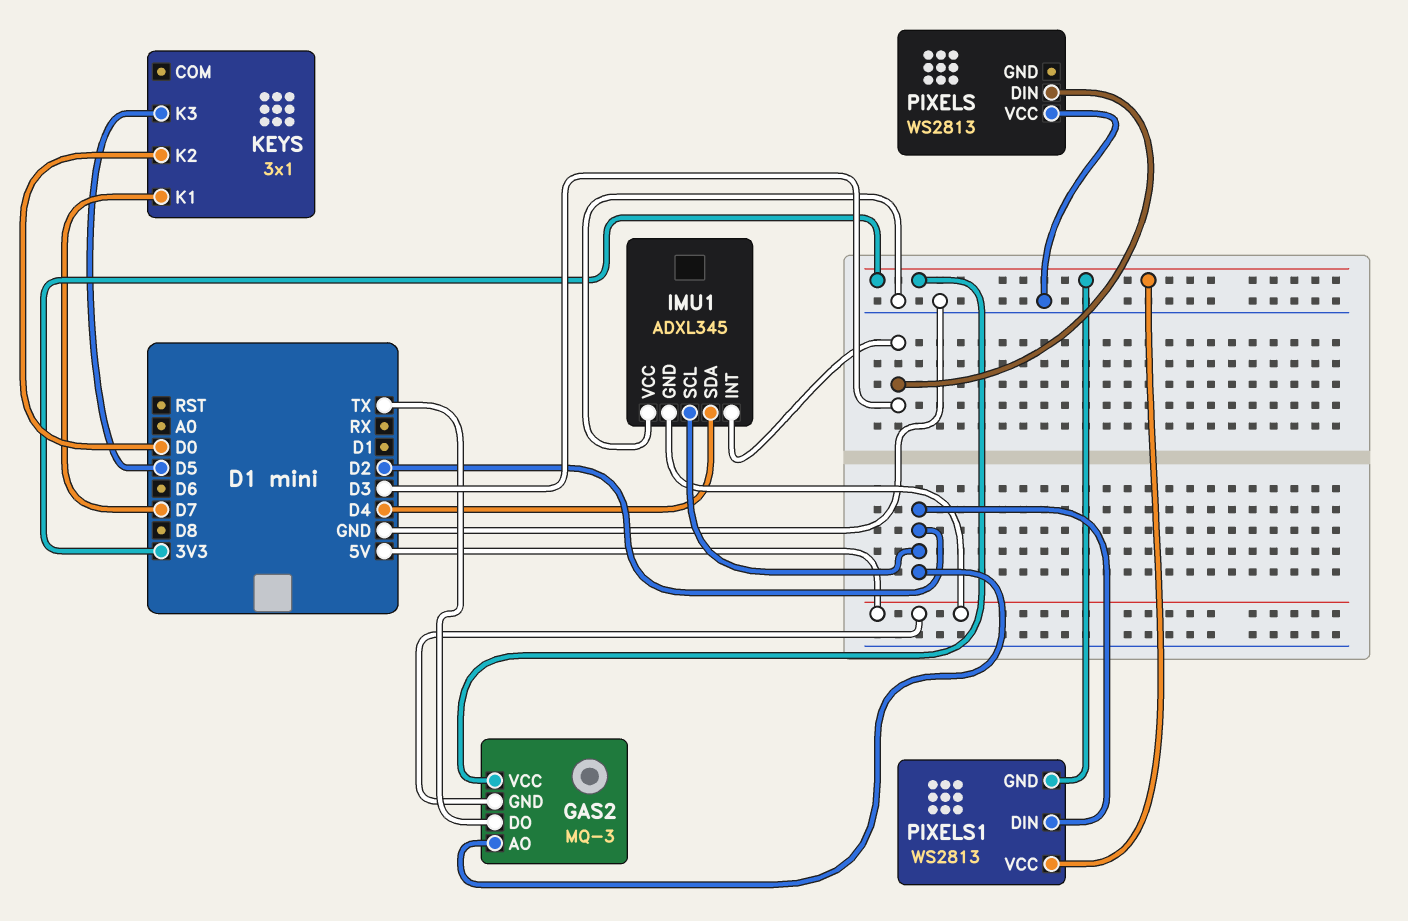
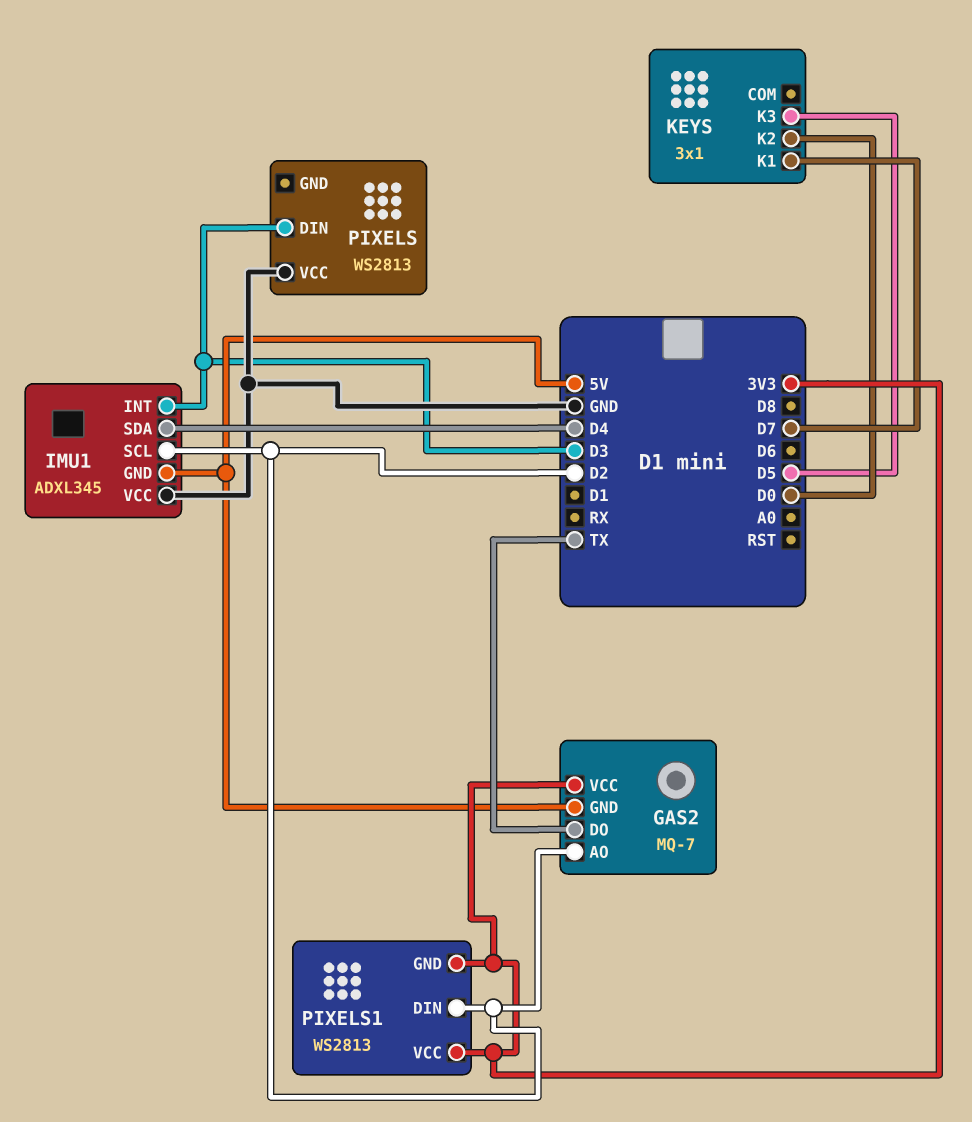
GAS2: MQ-3 -> MQ-7

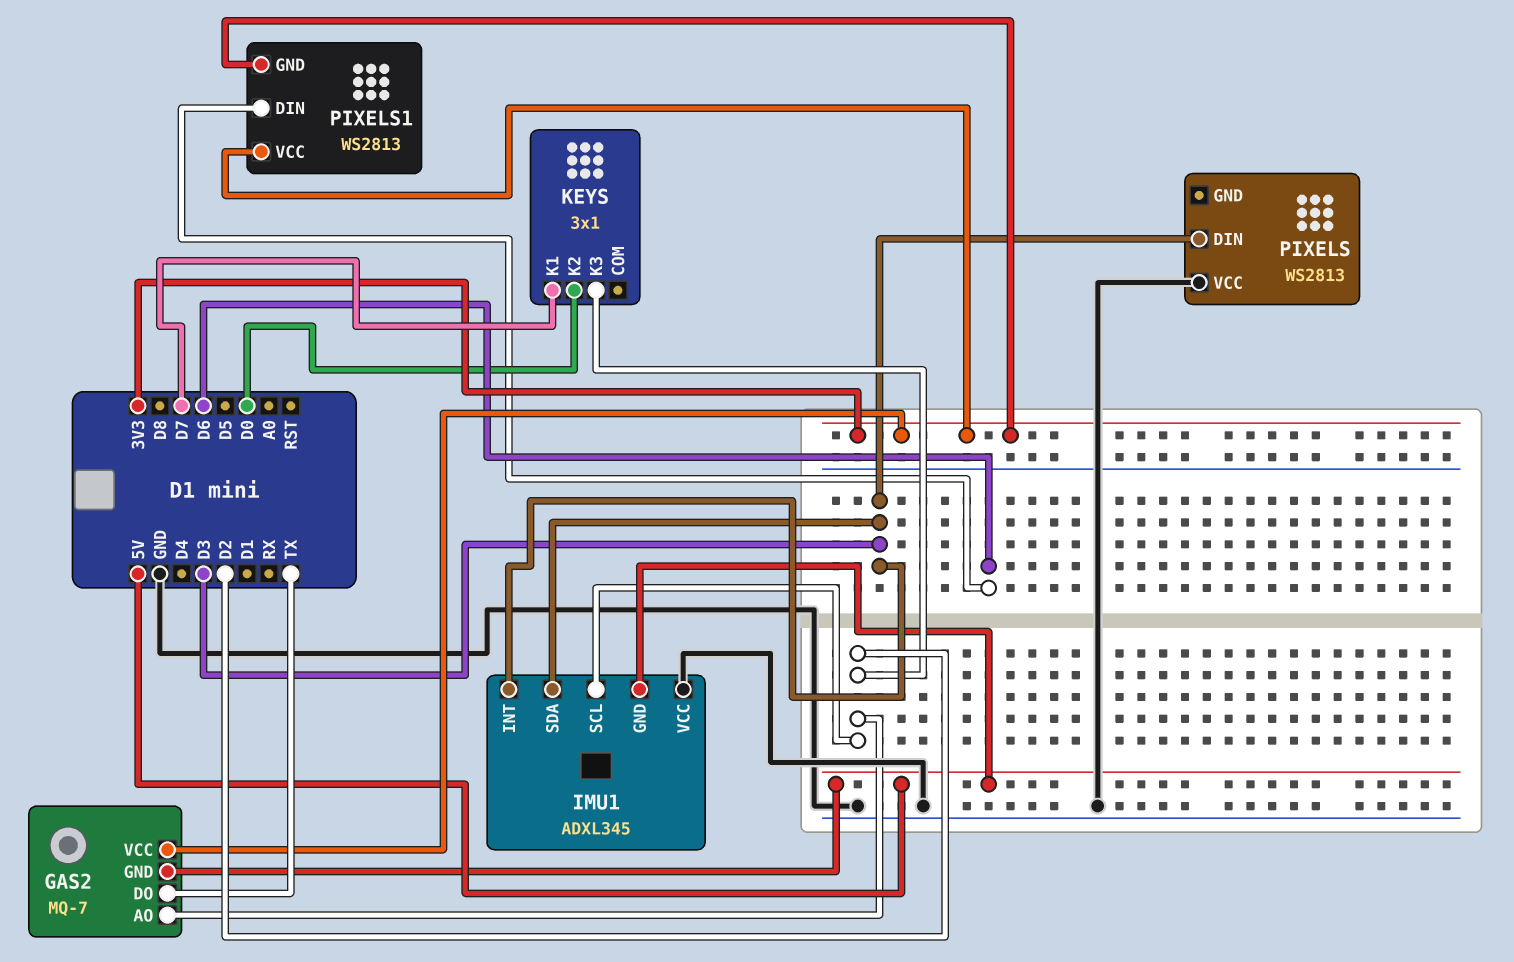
IMU1 pin SDA: D4 -> D3
KEYS pin K3: D5 -> D2
PIXELS1 pin DIN: D2 -> D6

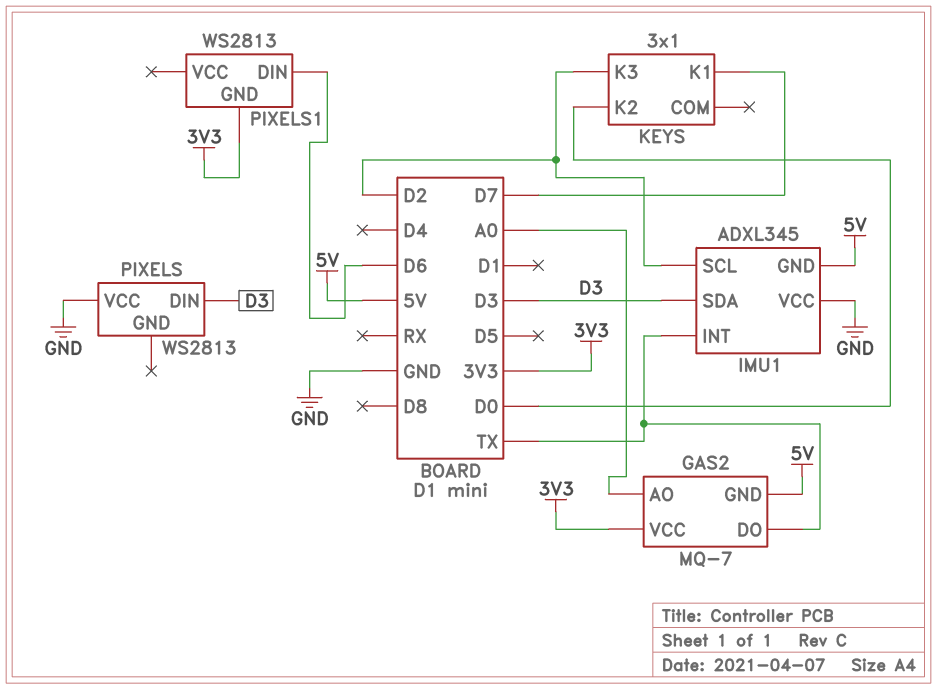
GAS2 pin AO: D2 -> A0
IMU1 pin INT: D3 -> TX
PIXELS1 pin VCC: 3V3 -> none

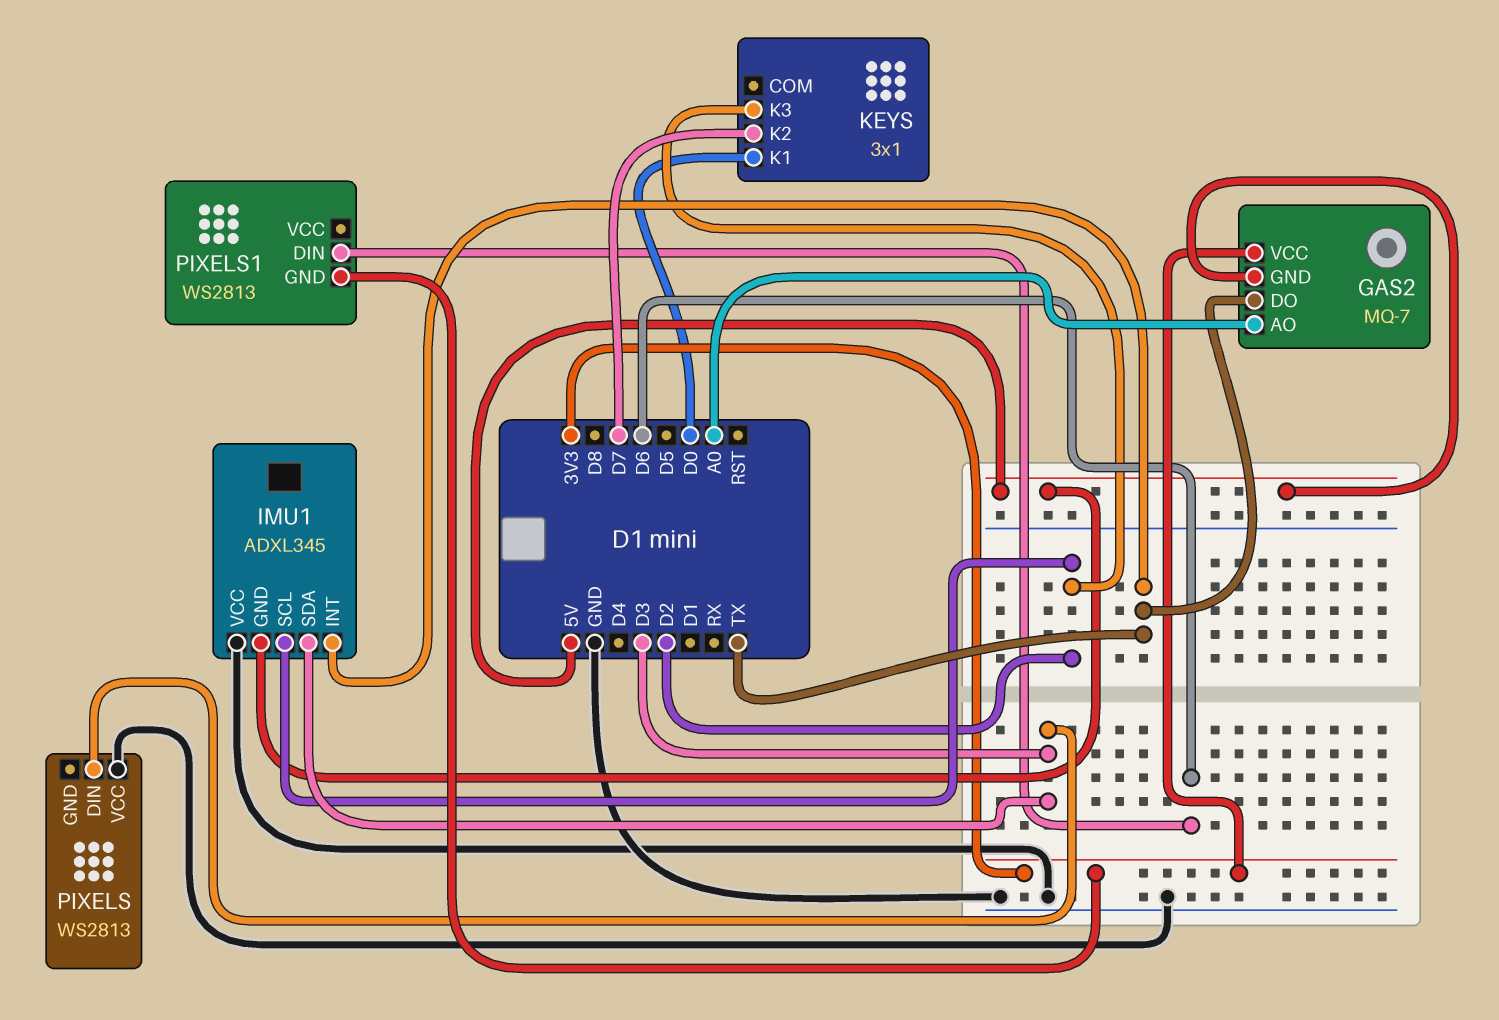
KEYS pin K1: D7 -> D0
KEYS pin K2: D0 -> D7

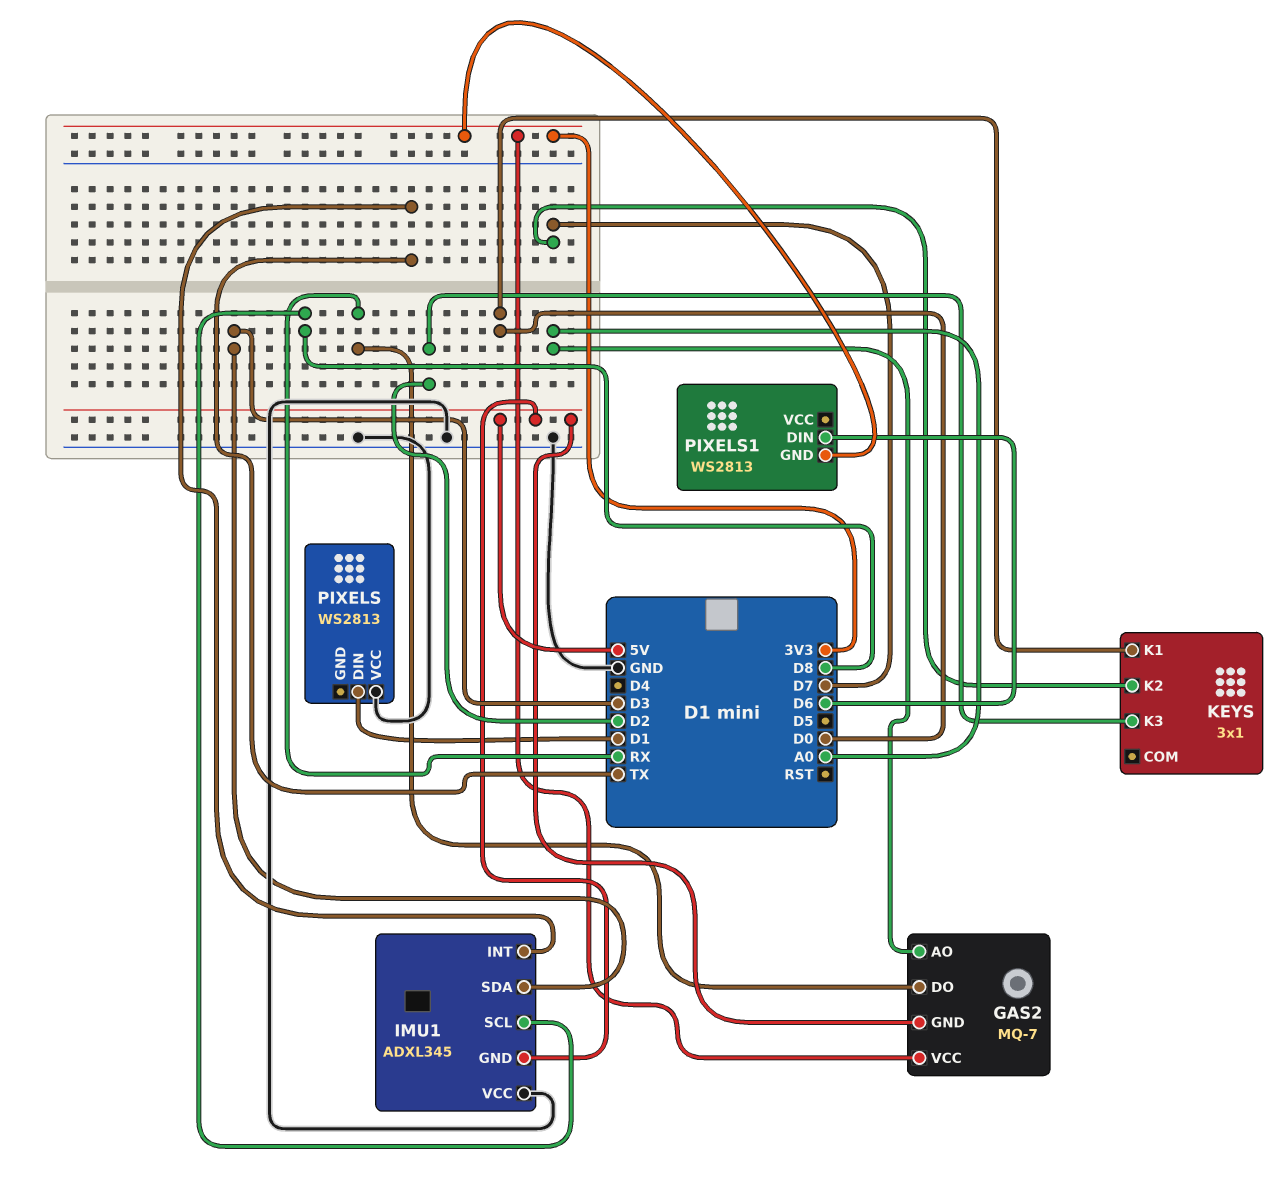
GAS2 pin DO: TX -> RX
IMU1 pin SCL: D2 -> D8
PIXELS pin DIN: D3 -> D1

